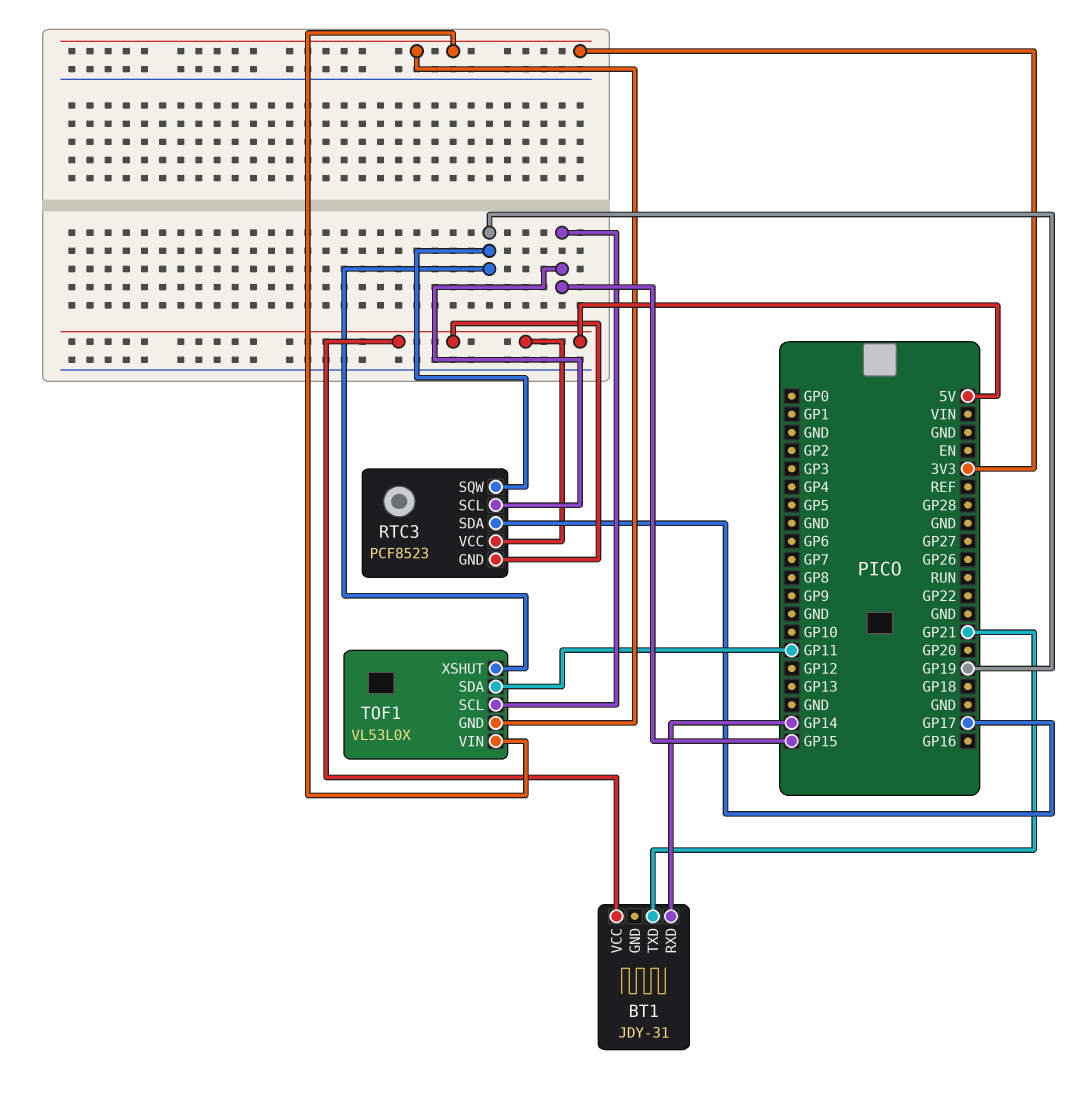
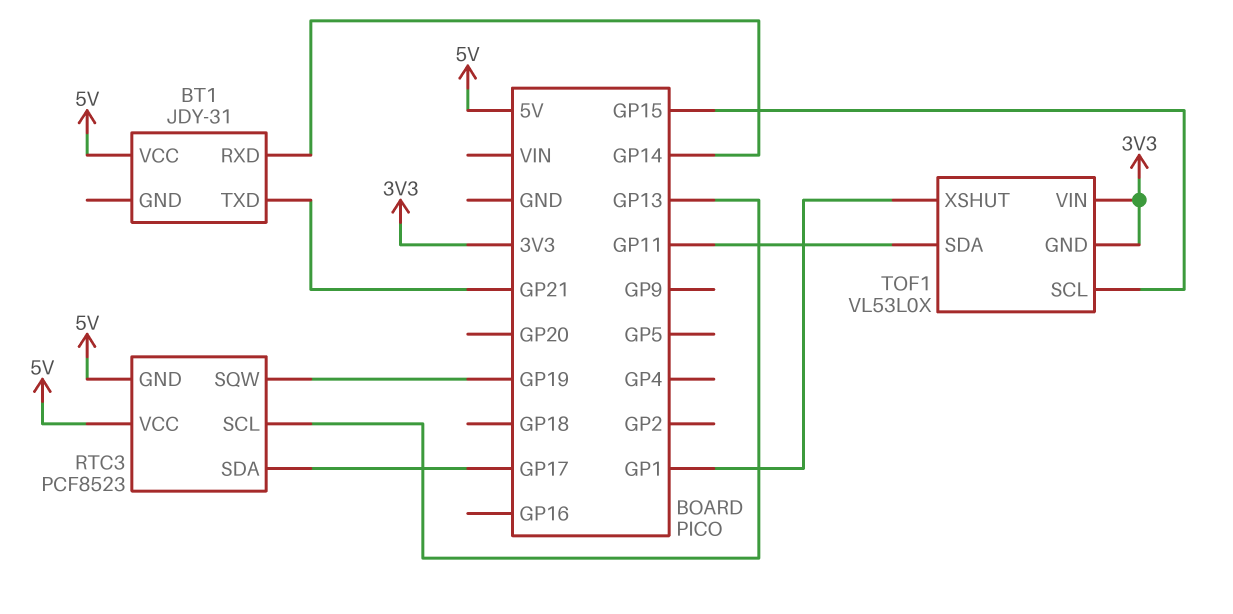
RTC3 pin SCL: GP15 -> GP13
TOF1 pin XSHUT: GP19 -> GP1

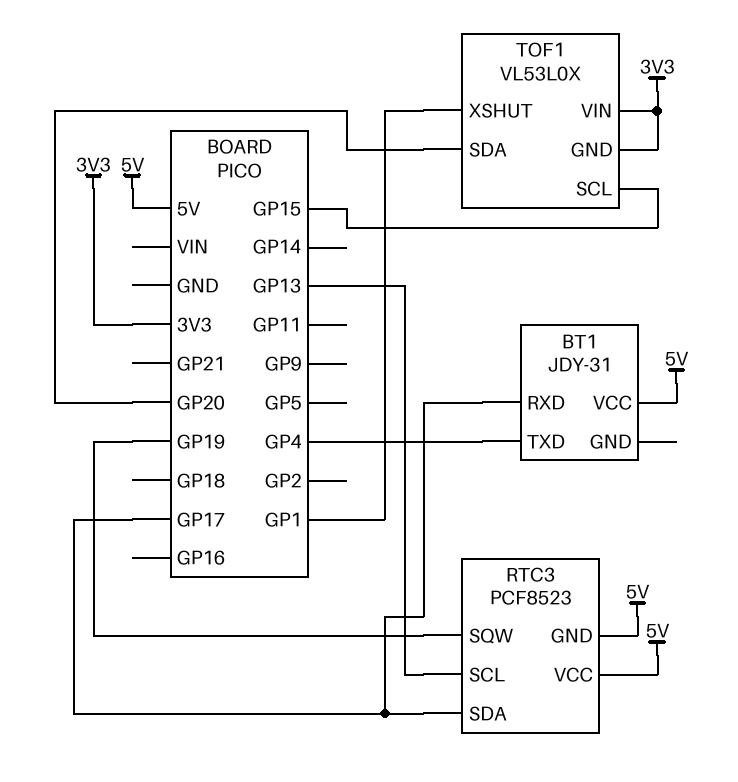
BT1 pin RXD: GP14 -> GP17
BT1 pin TXD: GP21 -> GP4
TOF1 pin SDA: GP11 -> GP20

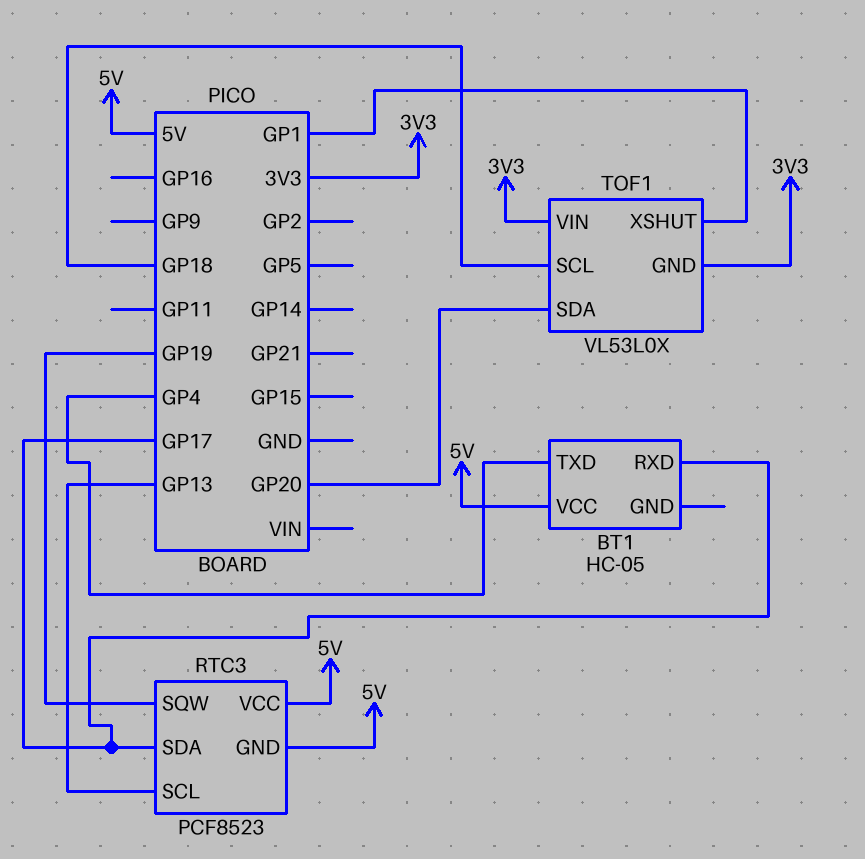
BT1: JDY-31 -> HC-05
TOF1 pin SCL: GP15 -> GP18

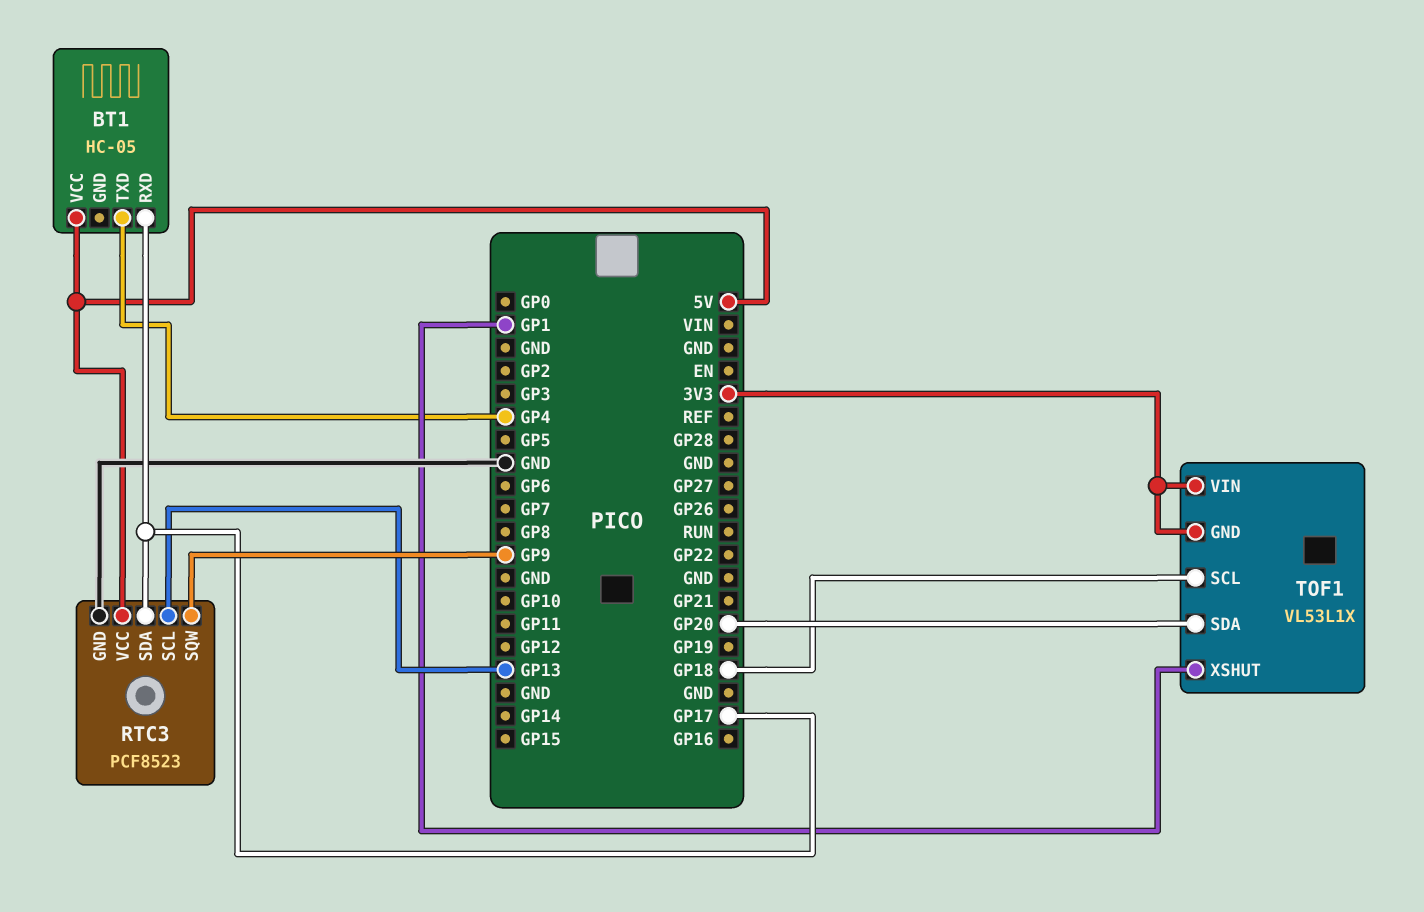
RTC3 pin GND: 5V -> GND
RTC3 pin SQW: GP19 -> GP9
TOF1: VL53L0X -> VL53L1X

